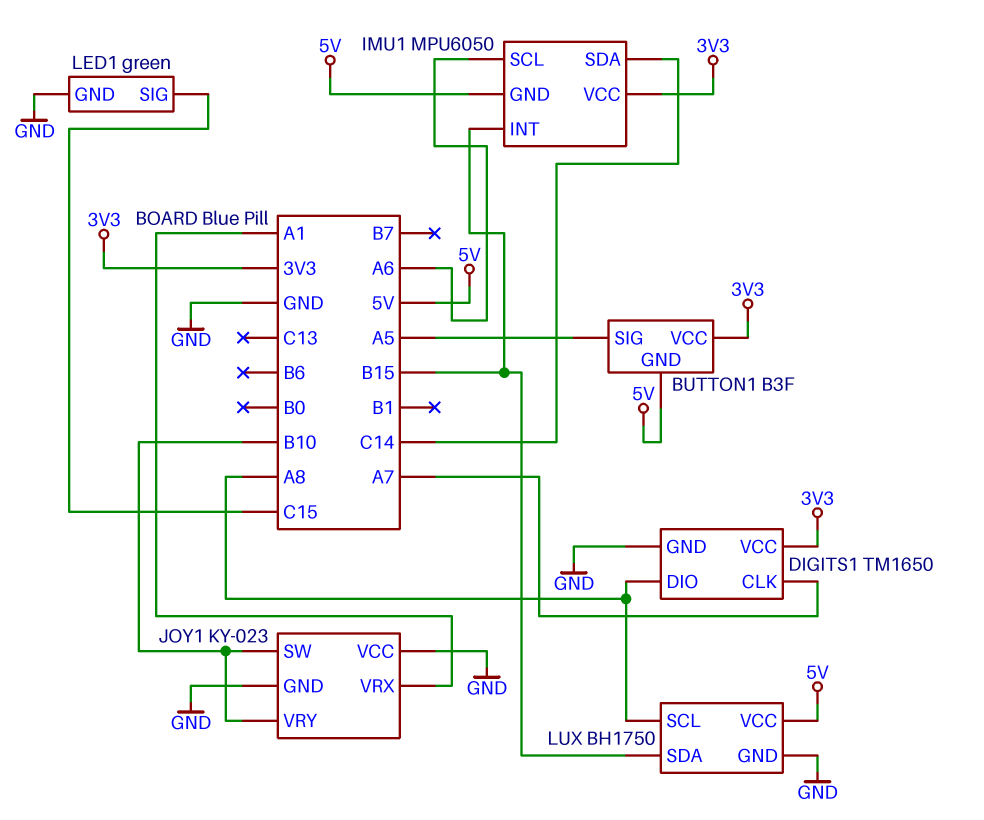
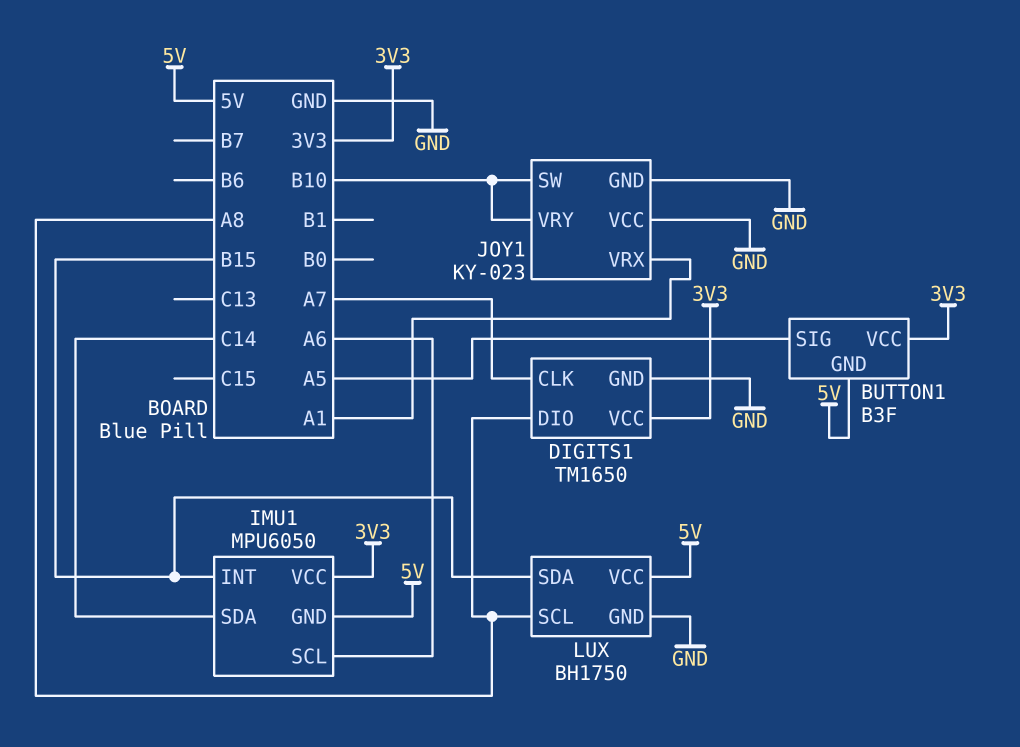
LED1: green -> none
LED1 pin GND: GND -> none
LED1 pin SIG: C15 -> none

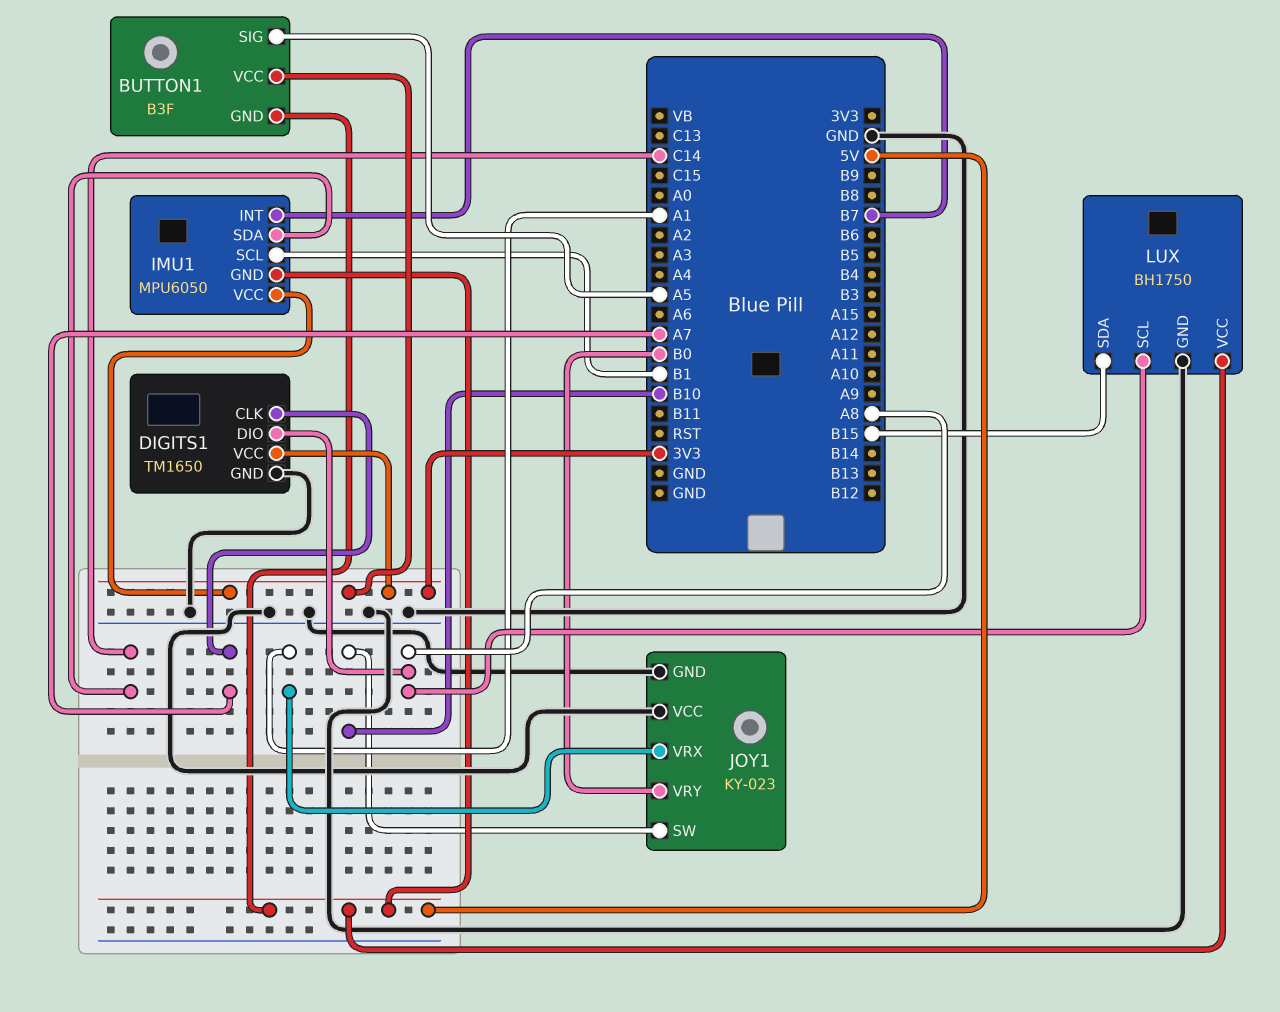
IMU1 pin INT: B15 -> B7
IMU1 pin SCL: A6 -> B1
JOY1 pin VRY: B10 -> B0

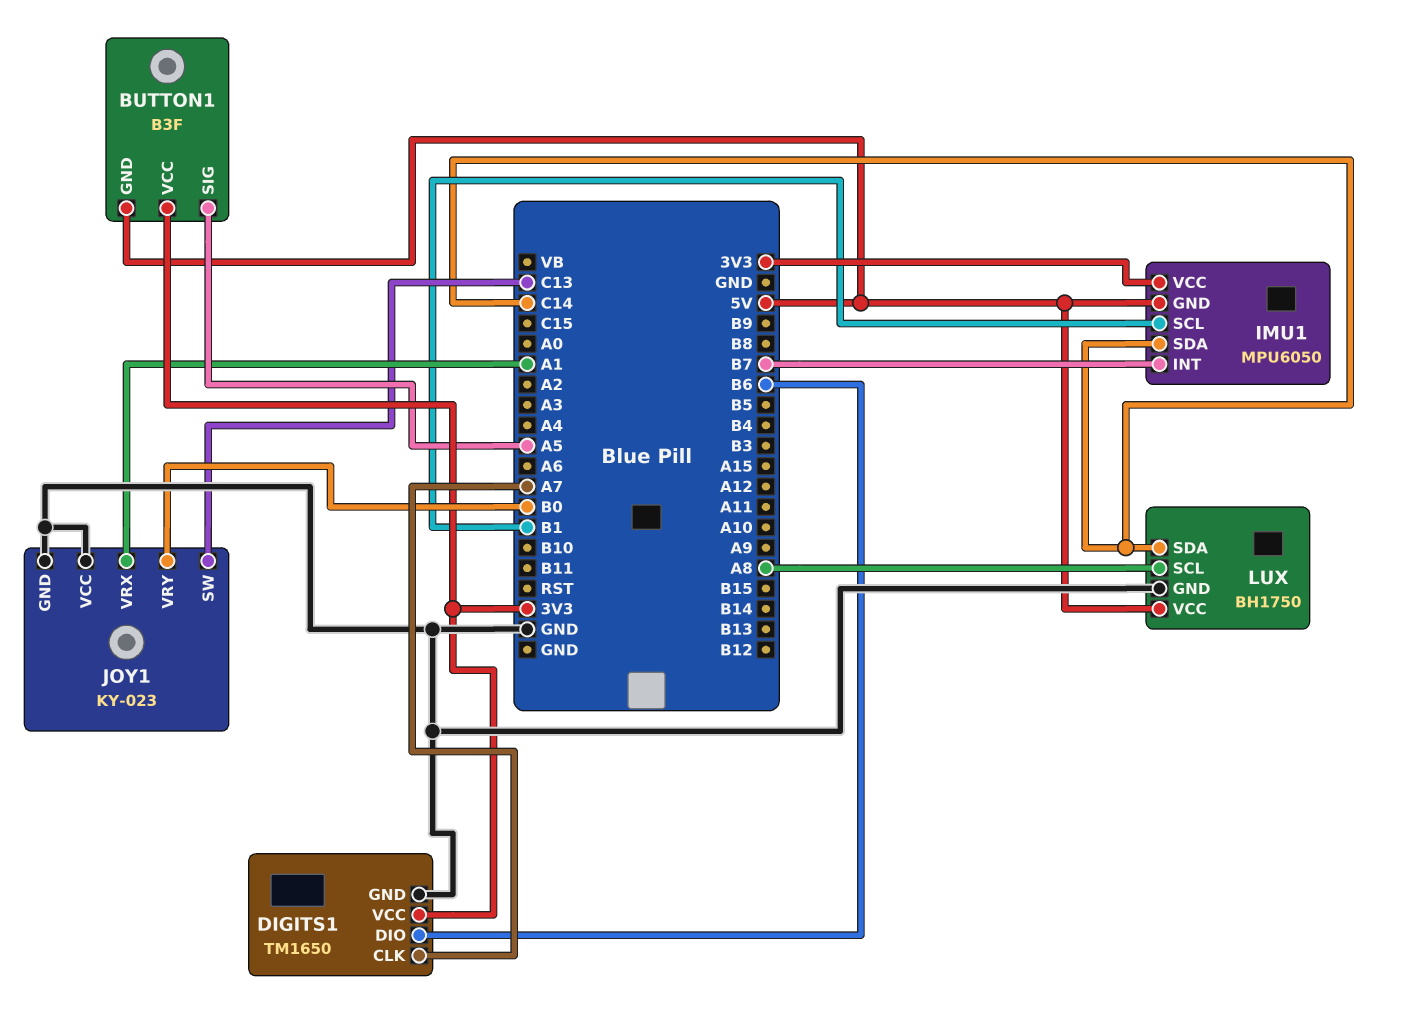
DIGITS1 pin DIO: A8 -> B6
JOY1 pin SW: B10 -> C13
LUX pin SDA: B15 -> C14

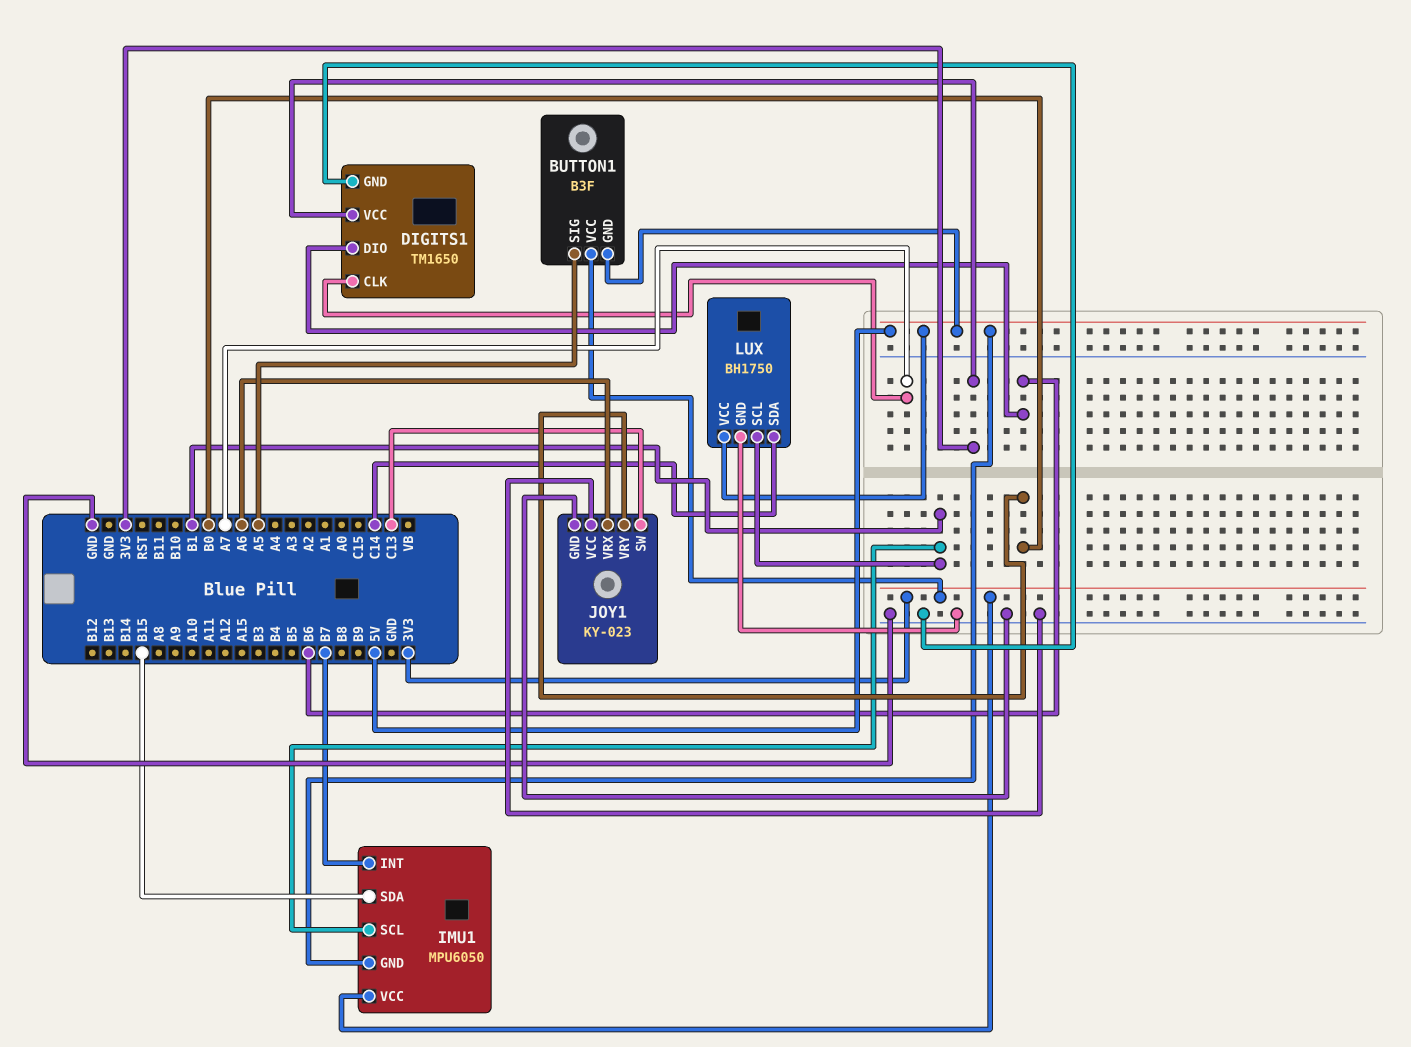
IMU1 pin SDA: C14 -> B15
JOY1 pin VRX: A1 -> A6
LUX pin SCL: A8 -> B1

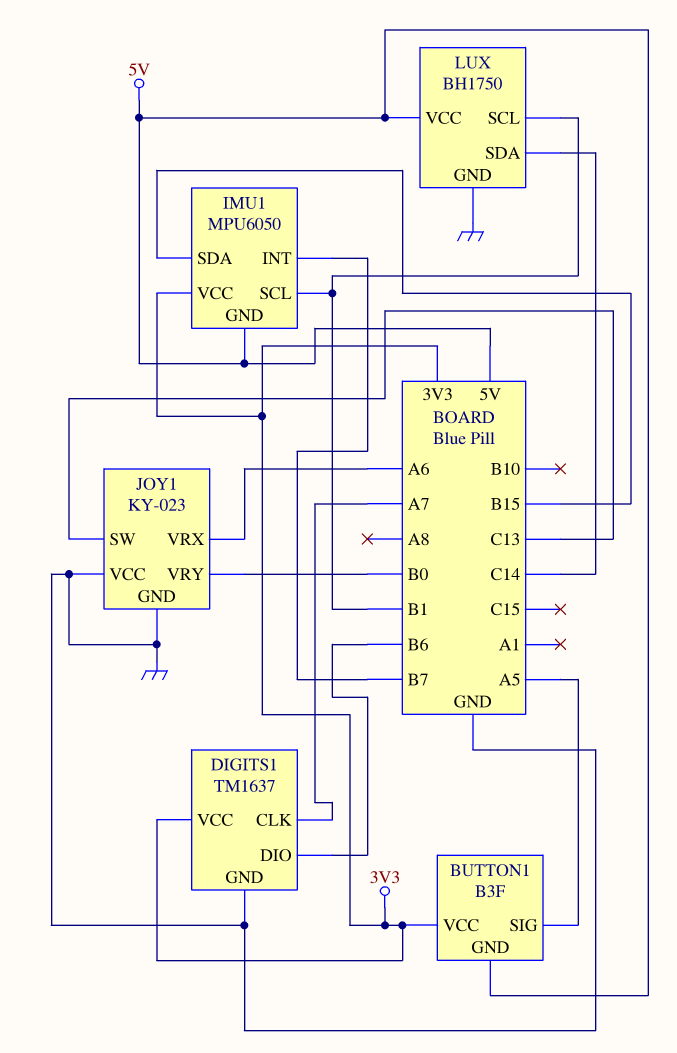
DIGITS1: TM1650 -> TM1637

